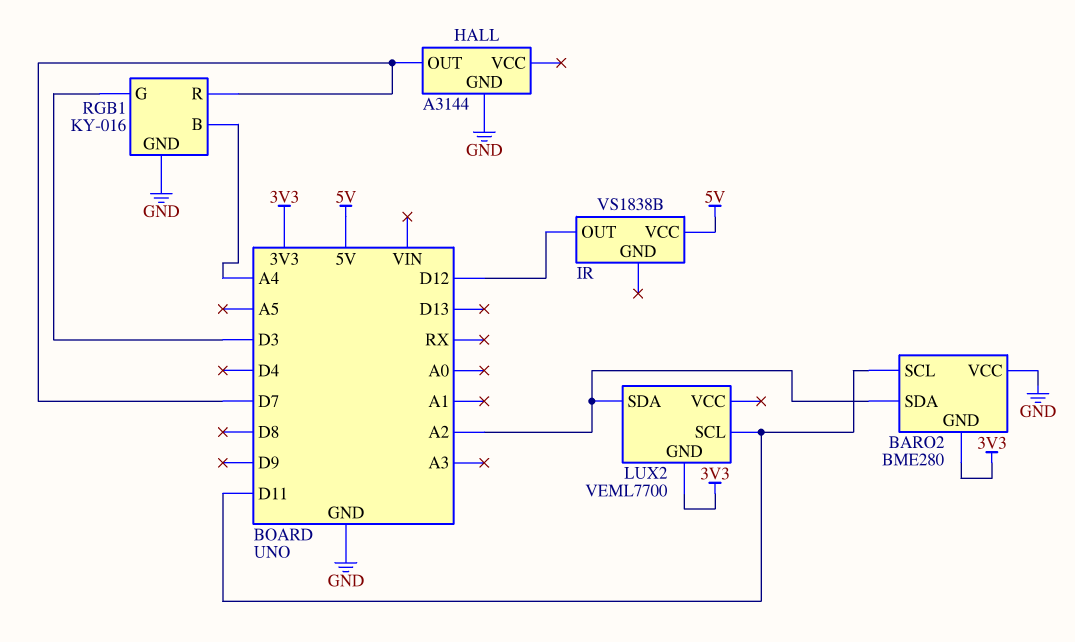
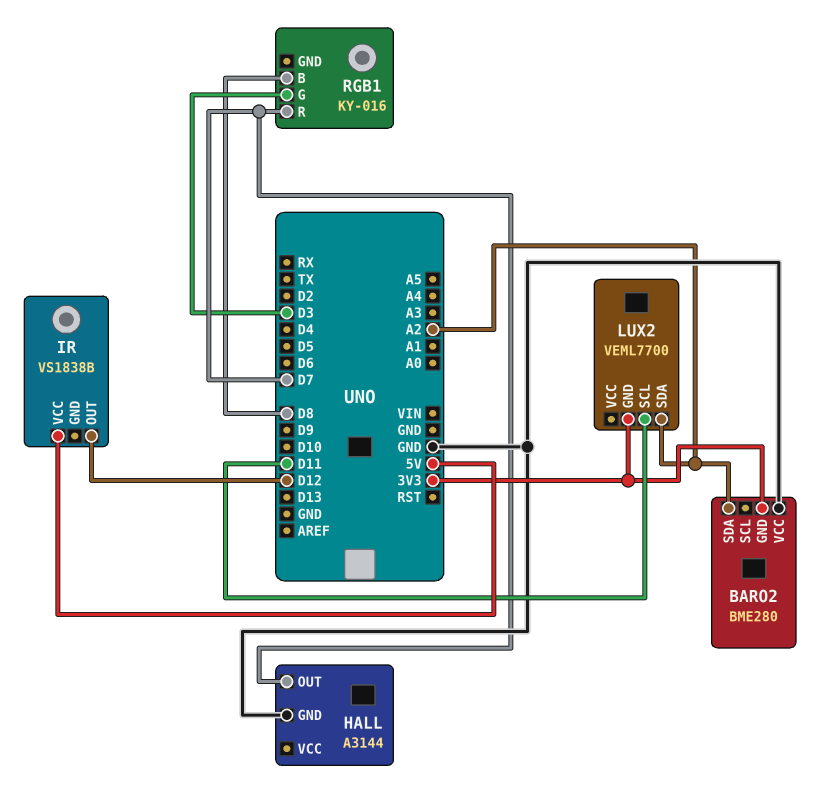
BARO2 pin SCL: D11 -> none
RGB1 pin B: A4 -> D8
RGB1 pin GND: GND -> none

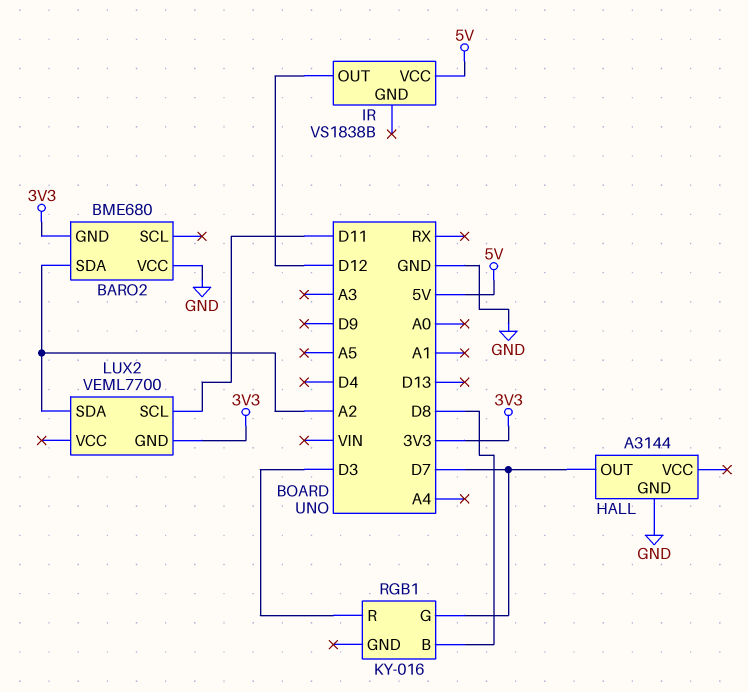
BARO2: BME280 -> BME680
RGB1 pin G: D3 -> D7
RGB1 pin R: D7 -> D3

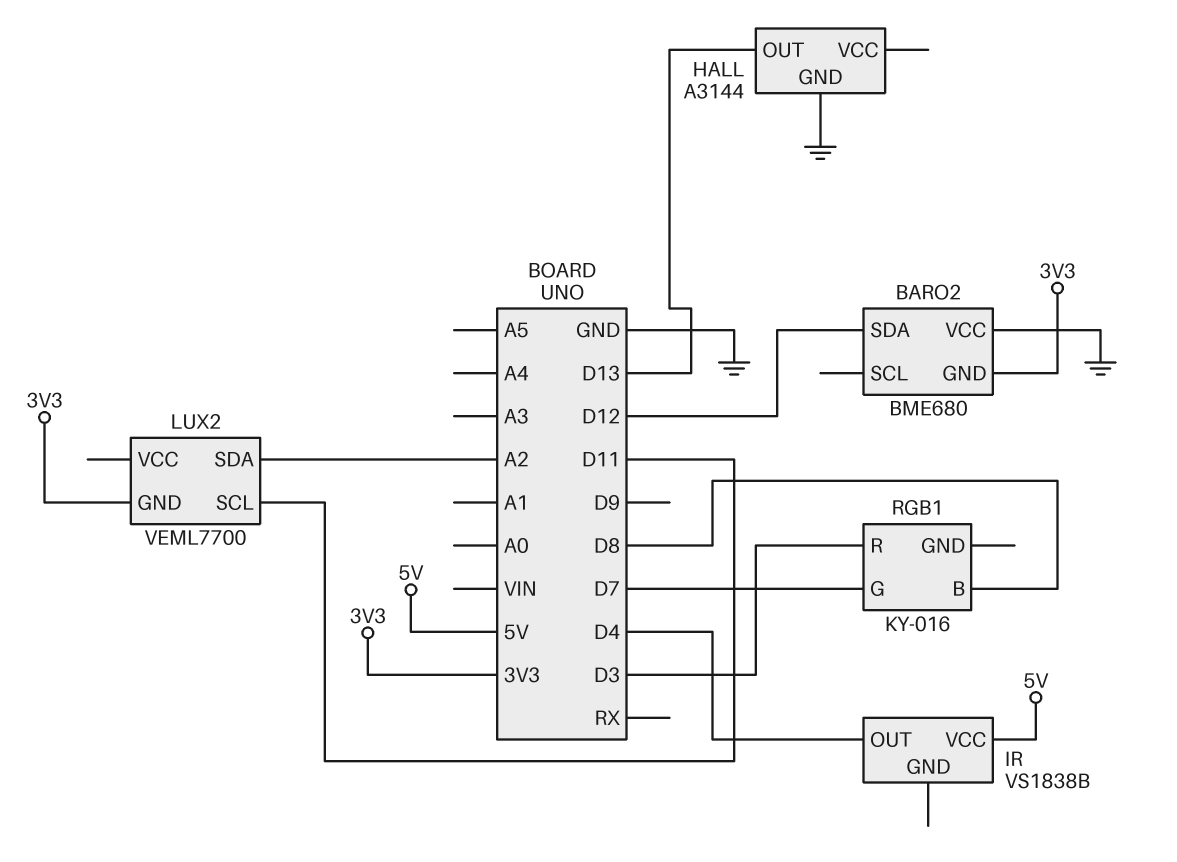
BARO2 pin SDA: A2 -> D12
HALL pin OUT: D7 -> D13
IR pin OUT: D12 -> D4

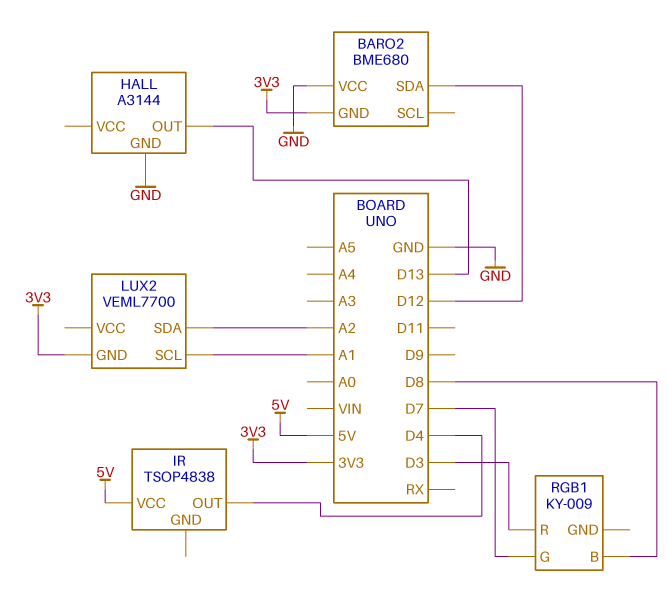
IR: VS1838B -> TSOP4838
LUX2 pin SCL: D11 -> A1
RGB1: KY-016 -> KY-009

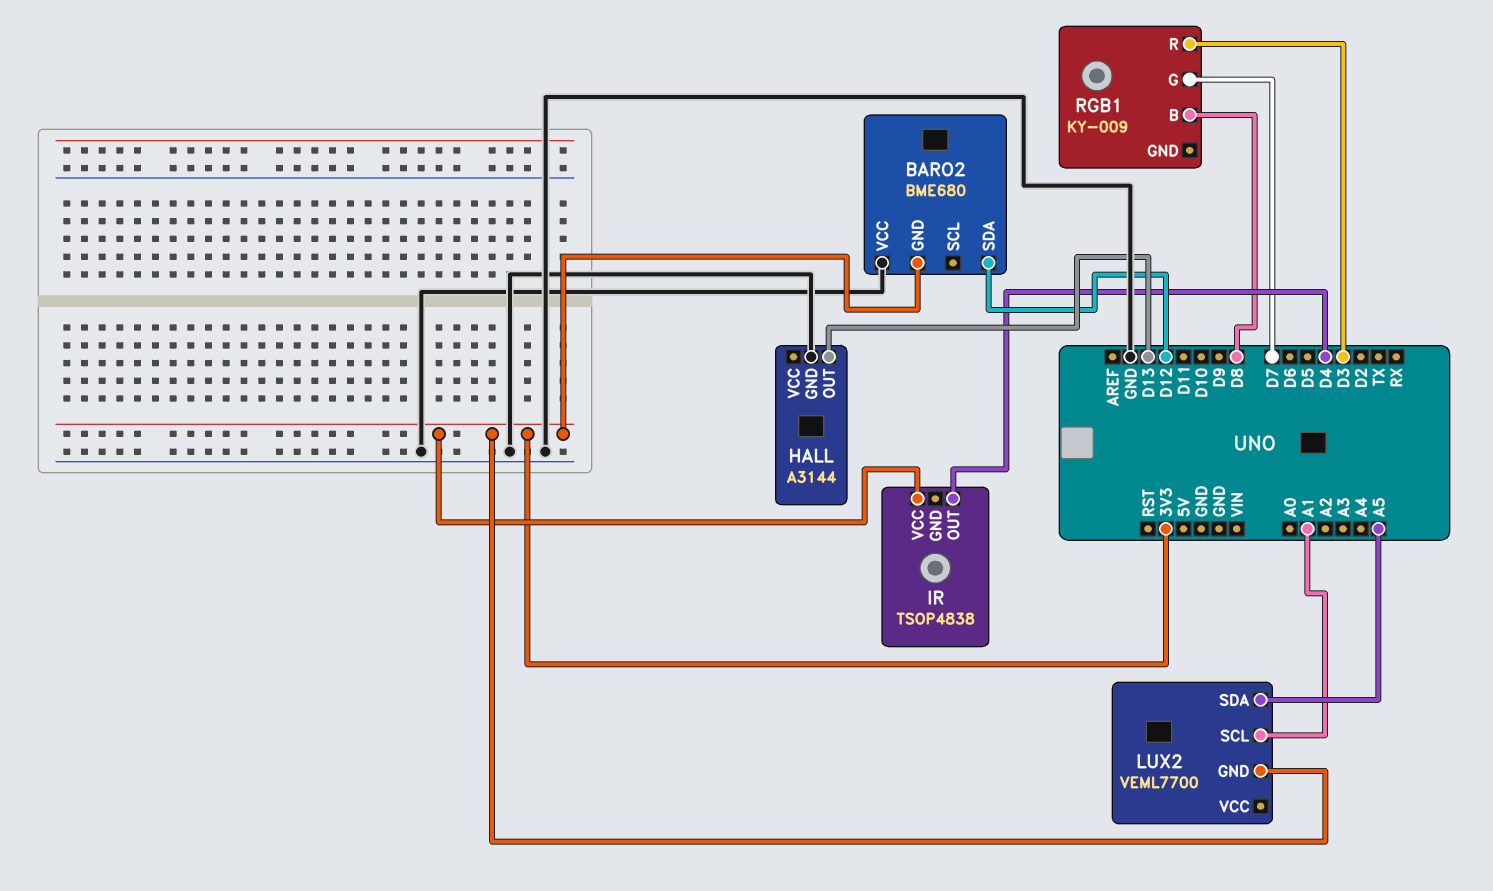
IR pin VCC: 5V -> 3V3
LUX2 pin SDA: A2 -> A5

